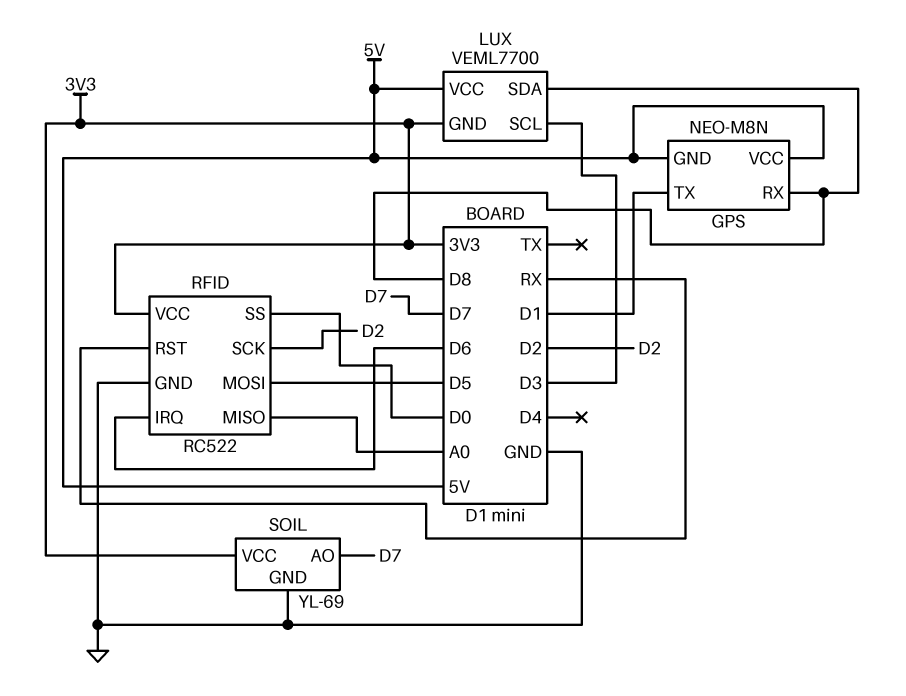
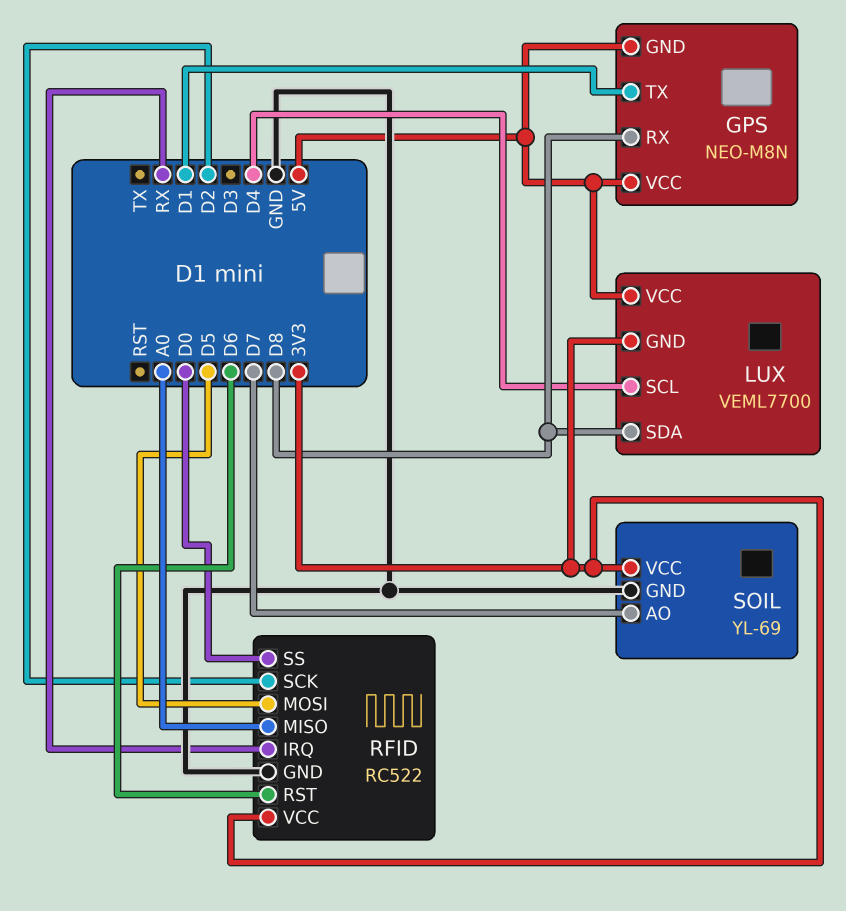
LUX pin SCL: D3 -> D4
RFID pin IRQ: D6 -> RX
RFID pin RST: RX -> D6

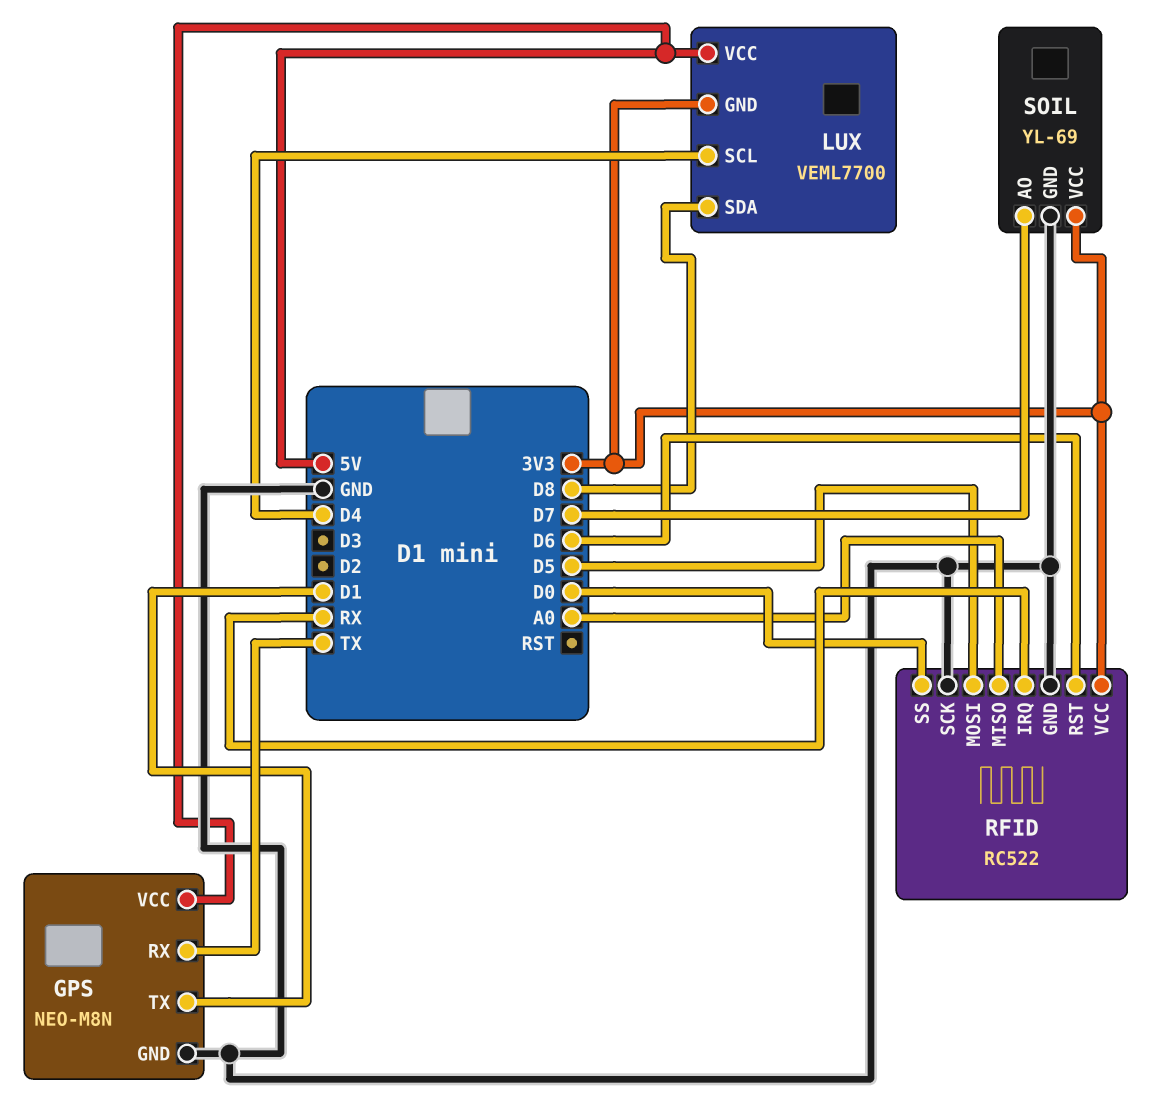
GPS pin GND: 5V -> GND
GPS pin RX: D8 -> TX
RFID pin SCK: D2 -> GND

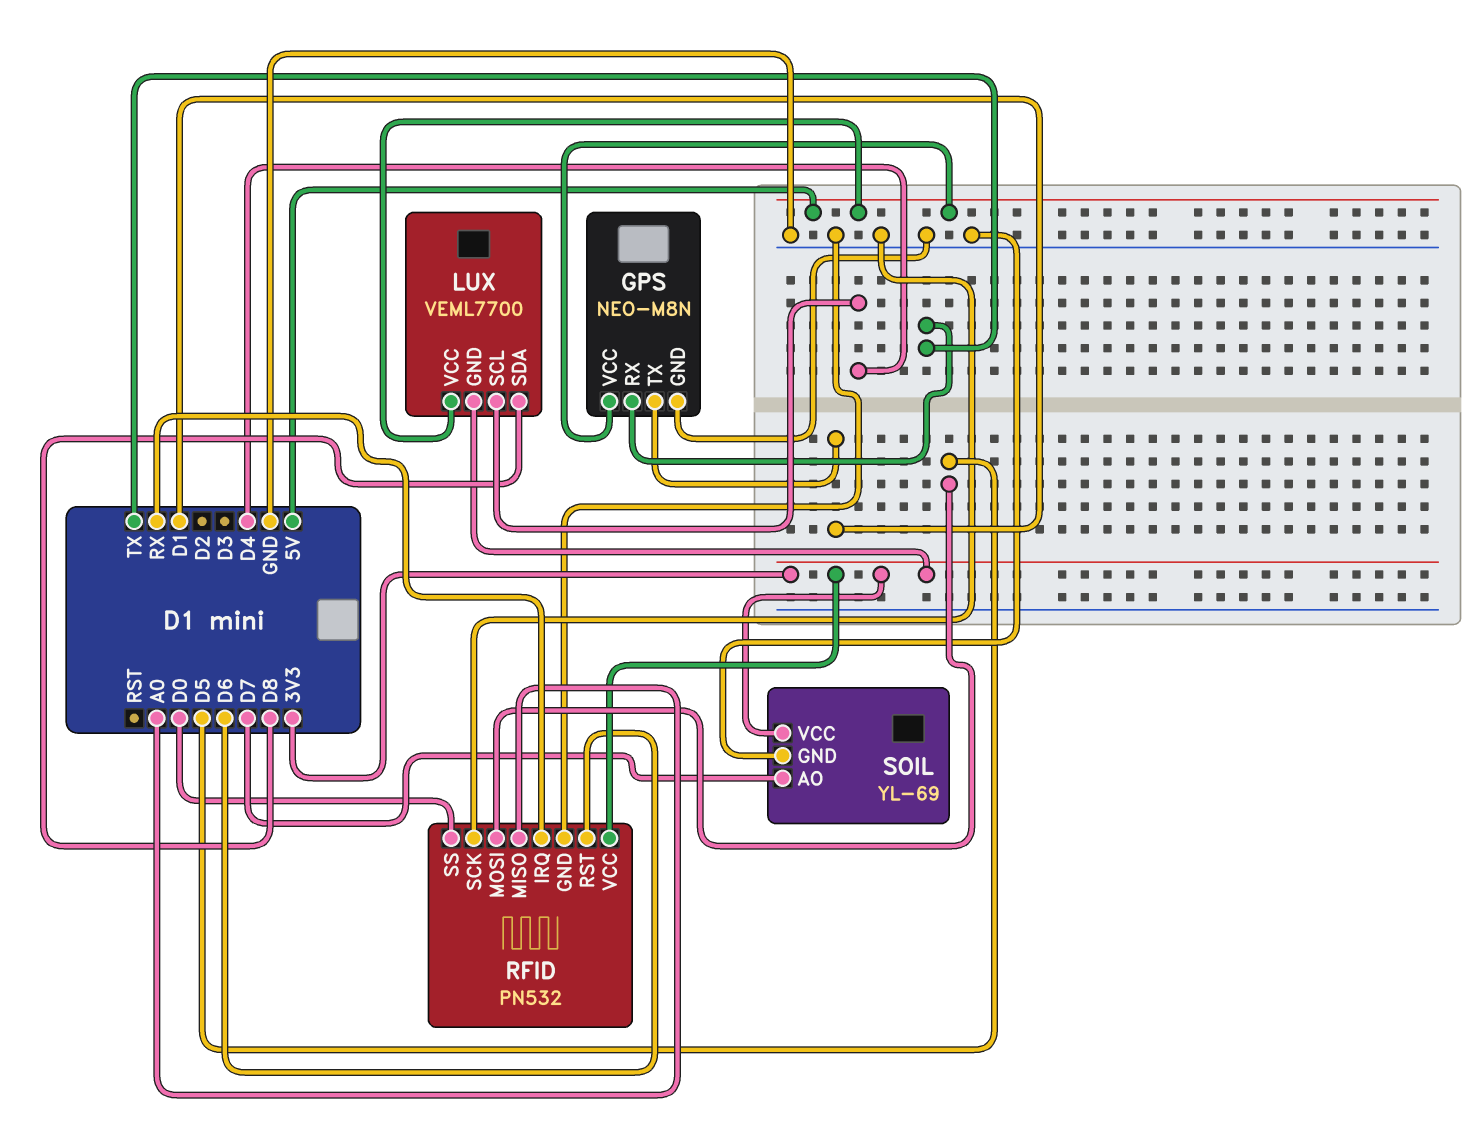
RFID: RC522 -> PN532

